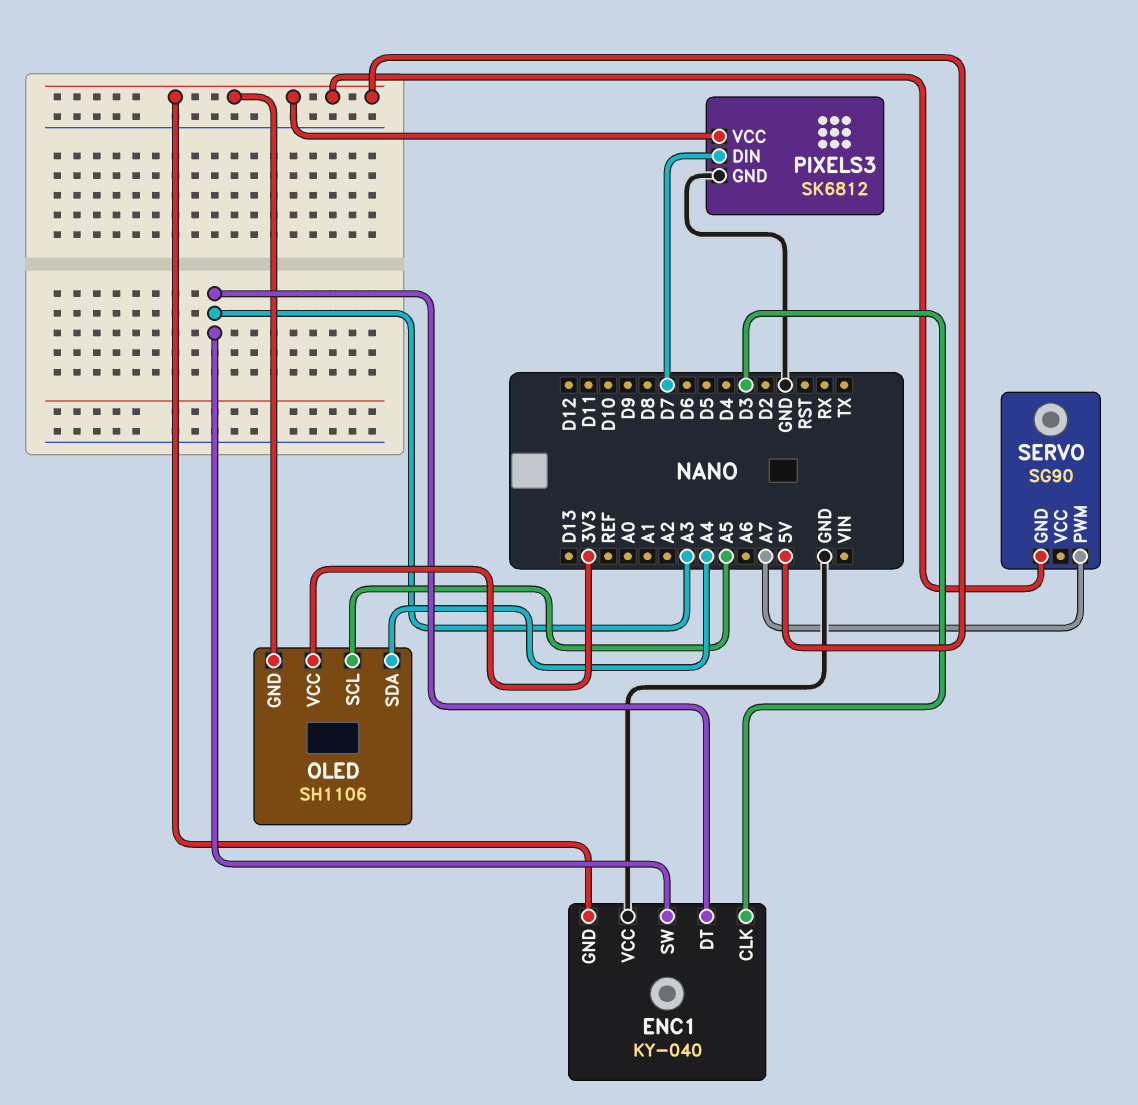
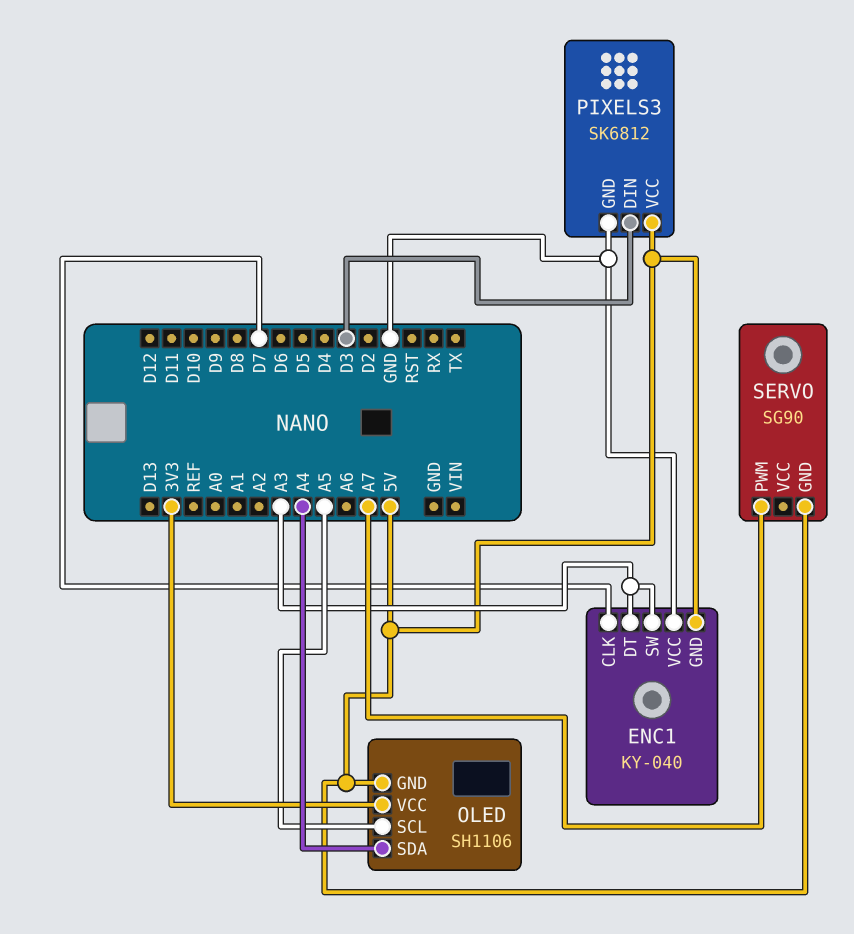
ENC1 pin CLK: D3 -> D7
PIXELS3 pin DIN: D7 -> D3

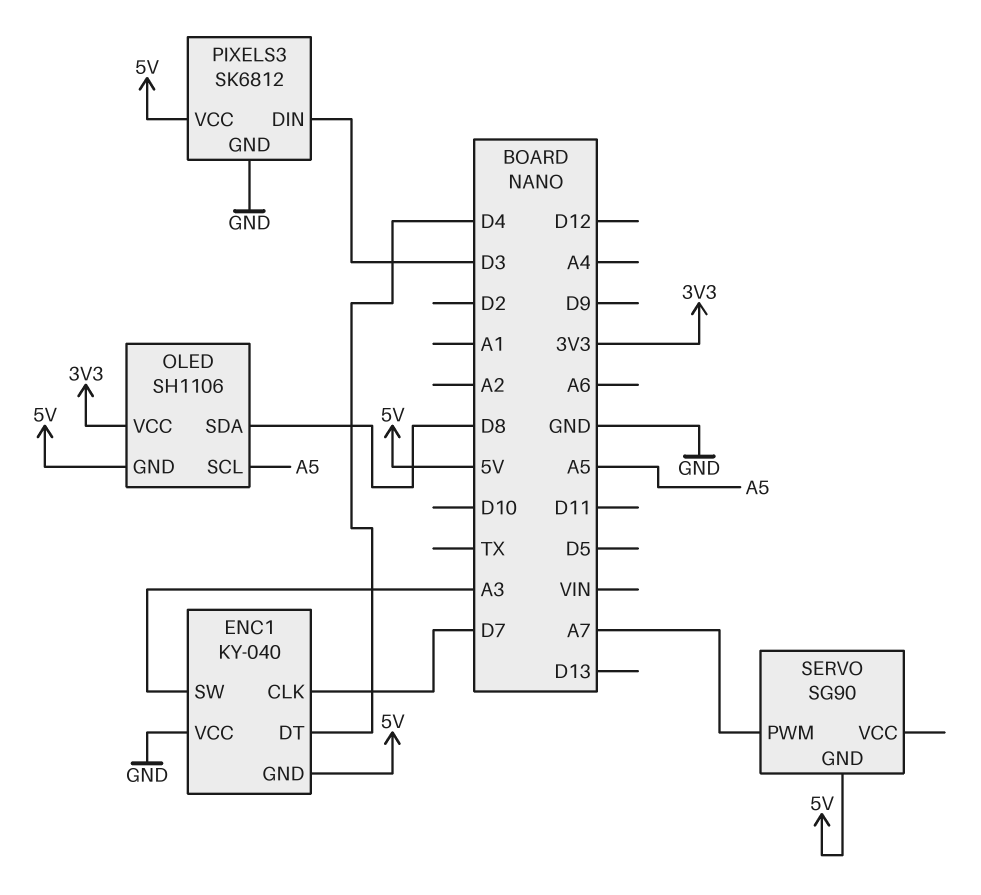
ENC1 pin DT: A3 -> D4
OLED pin SDA: A4 -> D8

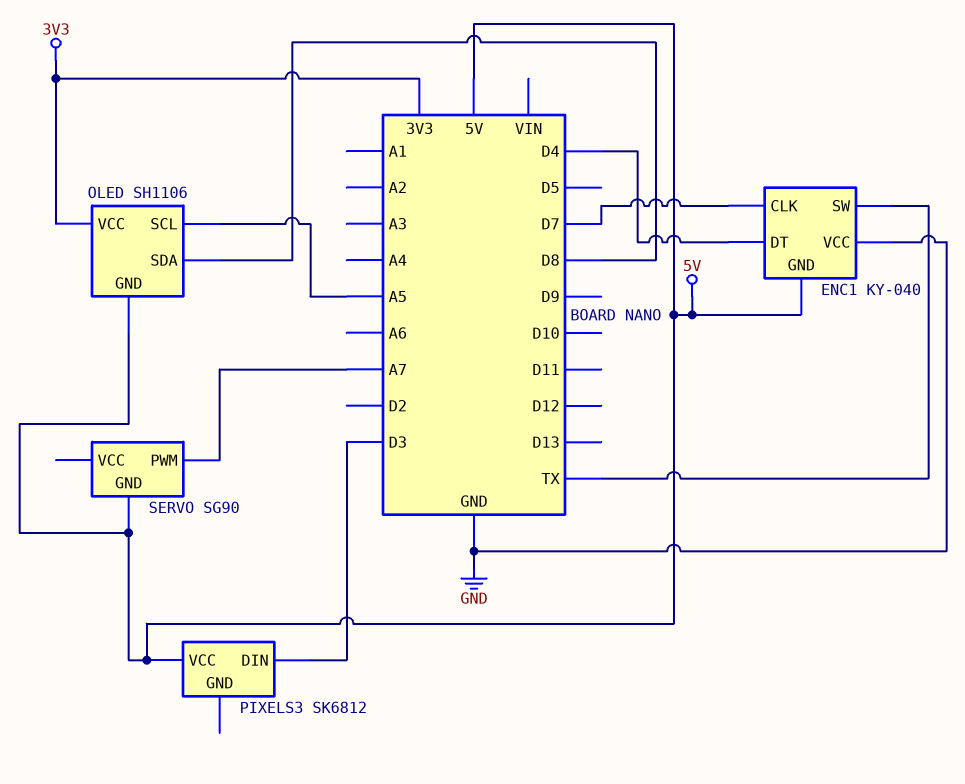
ENC1 pin SW: A3 -> TX
PIXELS3 pin GND: GND -> none

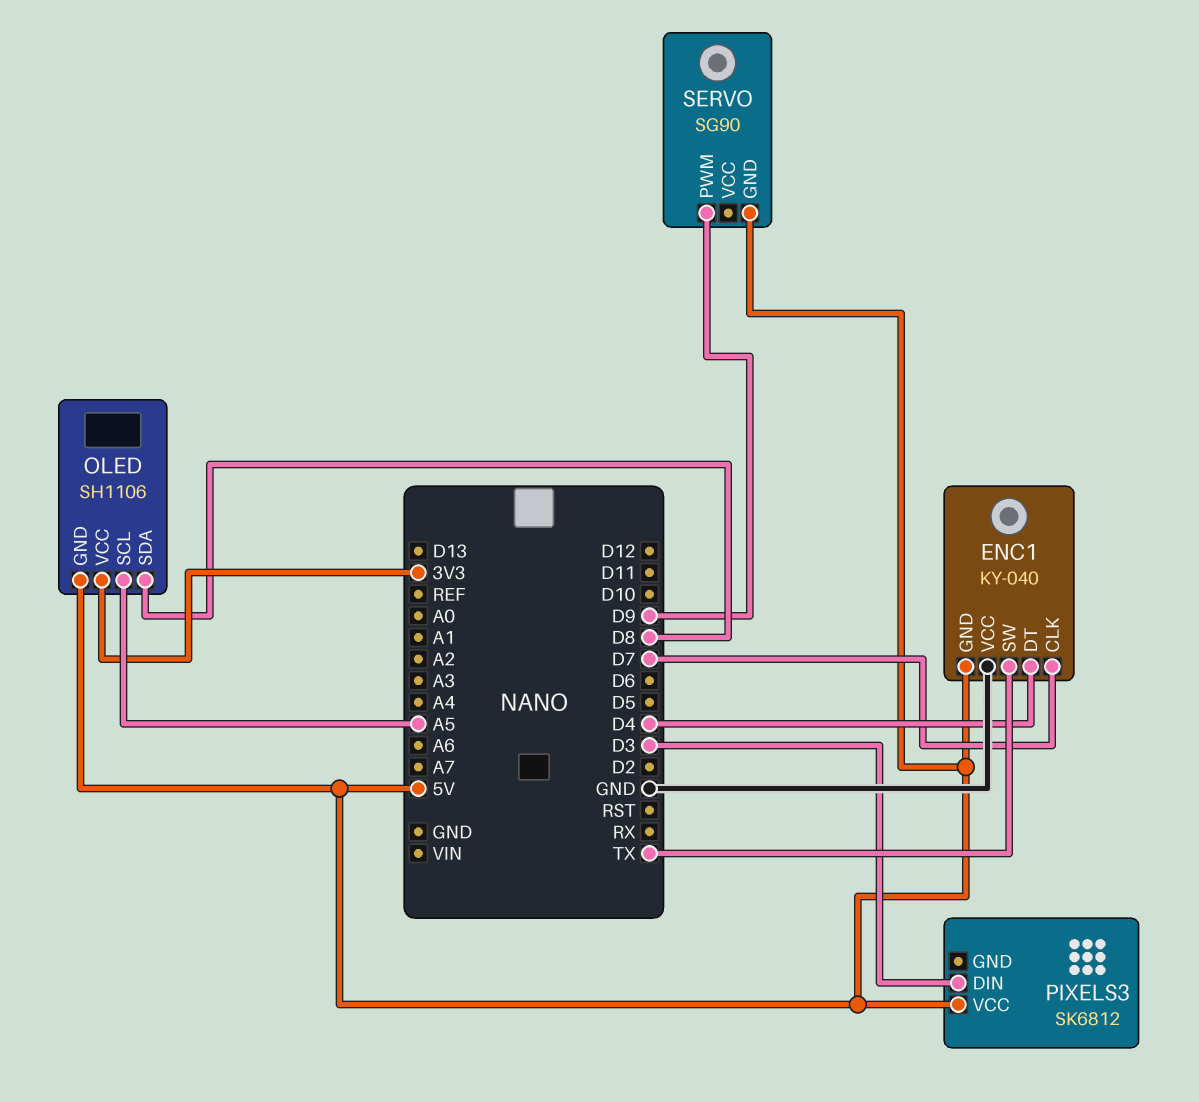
SERVO pin PWM: A7 -> D9

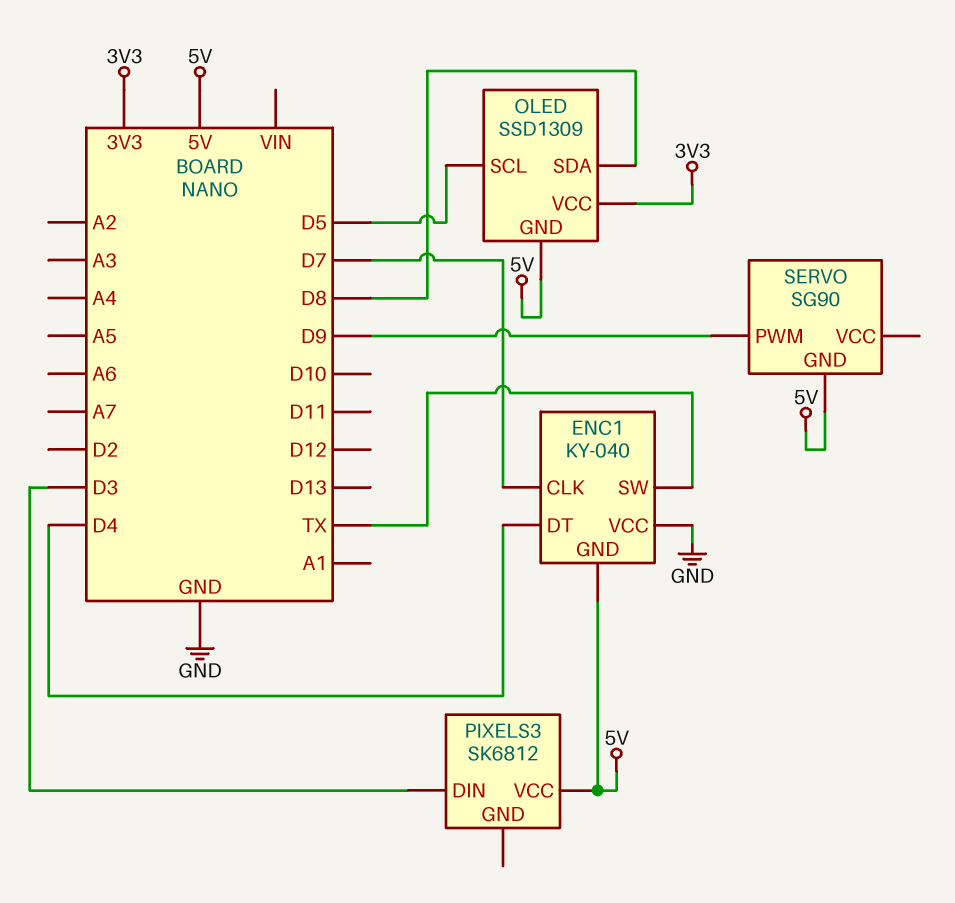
OLED: SH1106 -> SSD1309
OLED pin SCL: A5 -> D5

